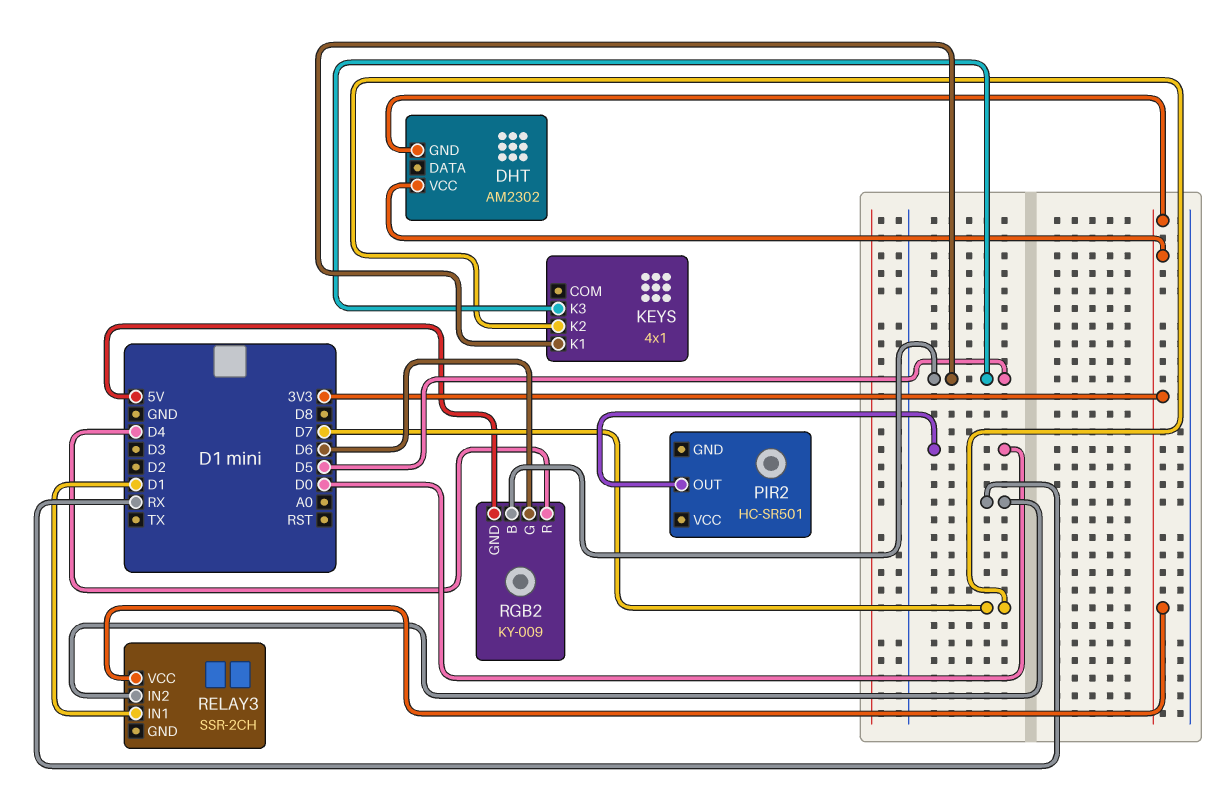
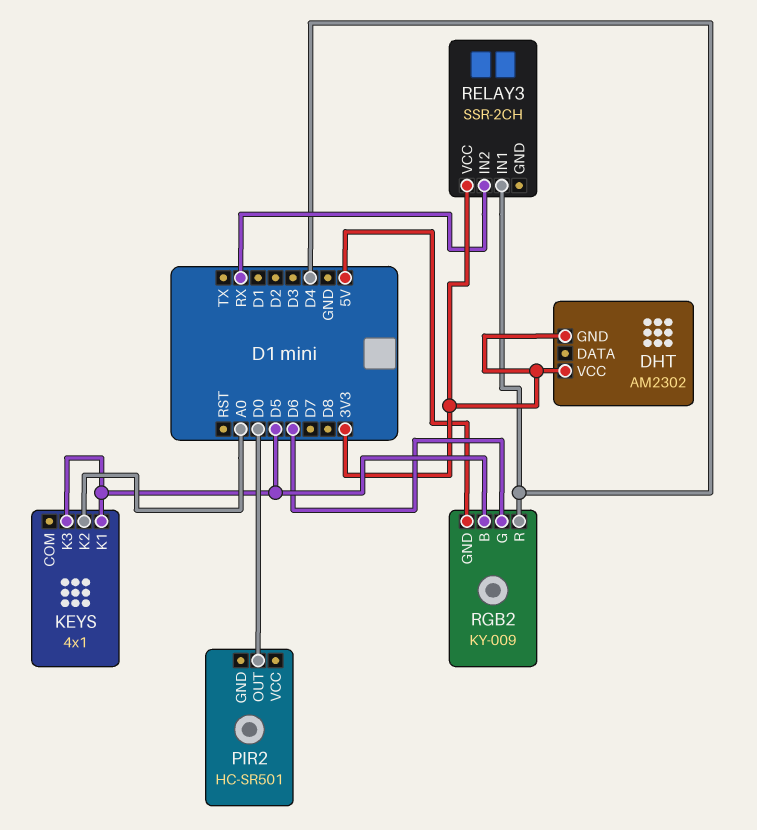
KEYS pin K2: D7 -> A0
RELAY3 pin IN1: D1 -> D4

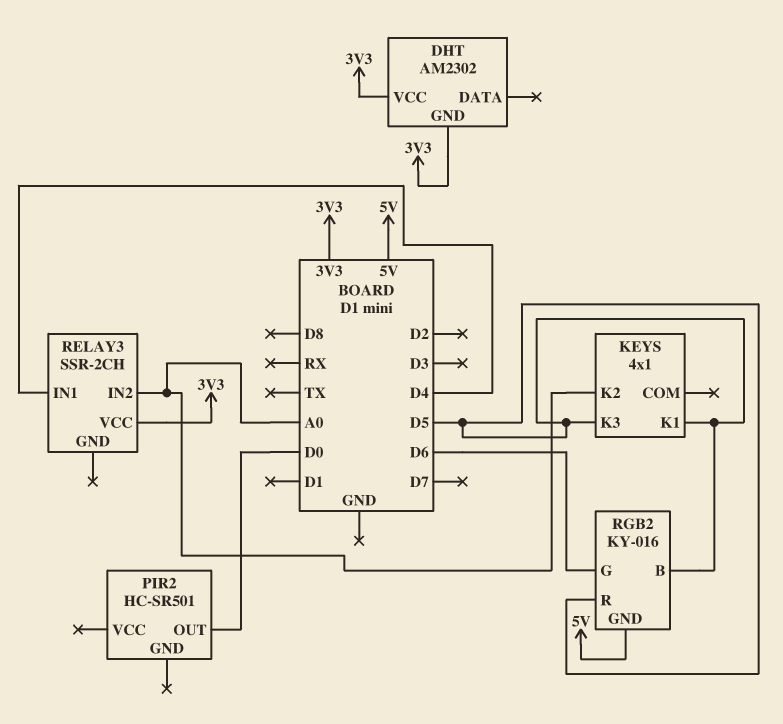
RELAY3 pin IN2: RX -> A0
RGB2: KY-009 -> KY-016
RGB2 pin R: D4 -> D5

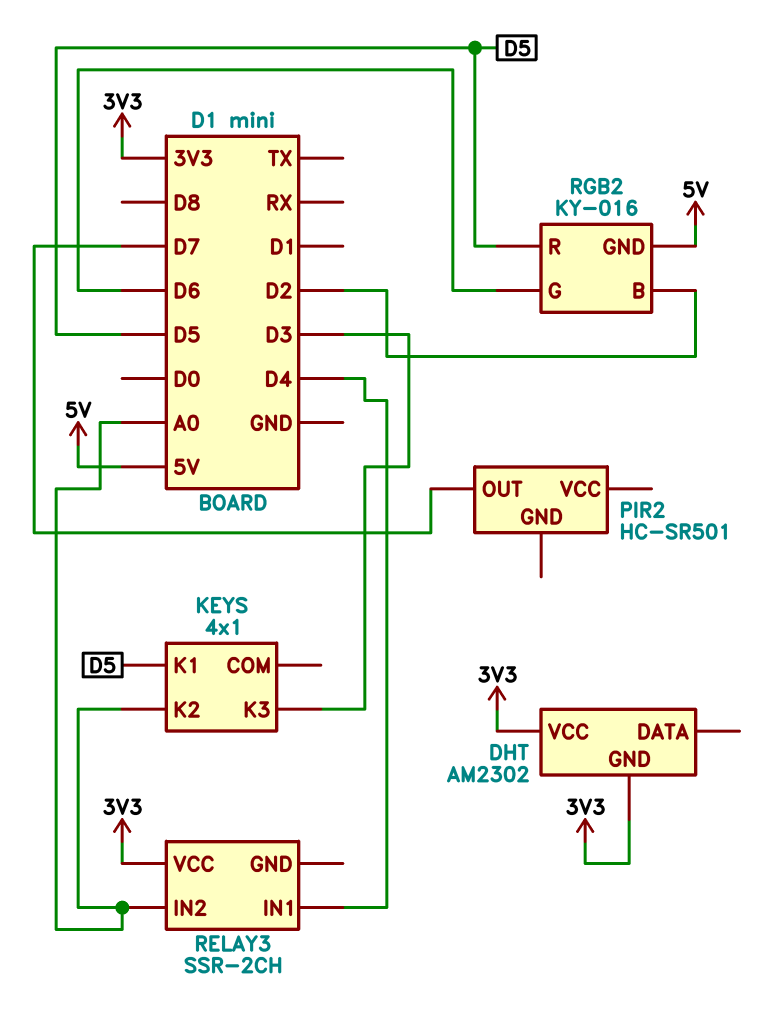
KEYS pin K3: D5 -> D3
PIR2 pin OUT: D0 -> D7
RGB2 pin B: D5 -> D2

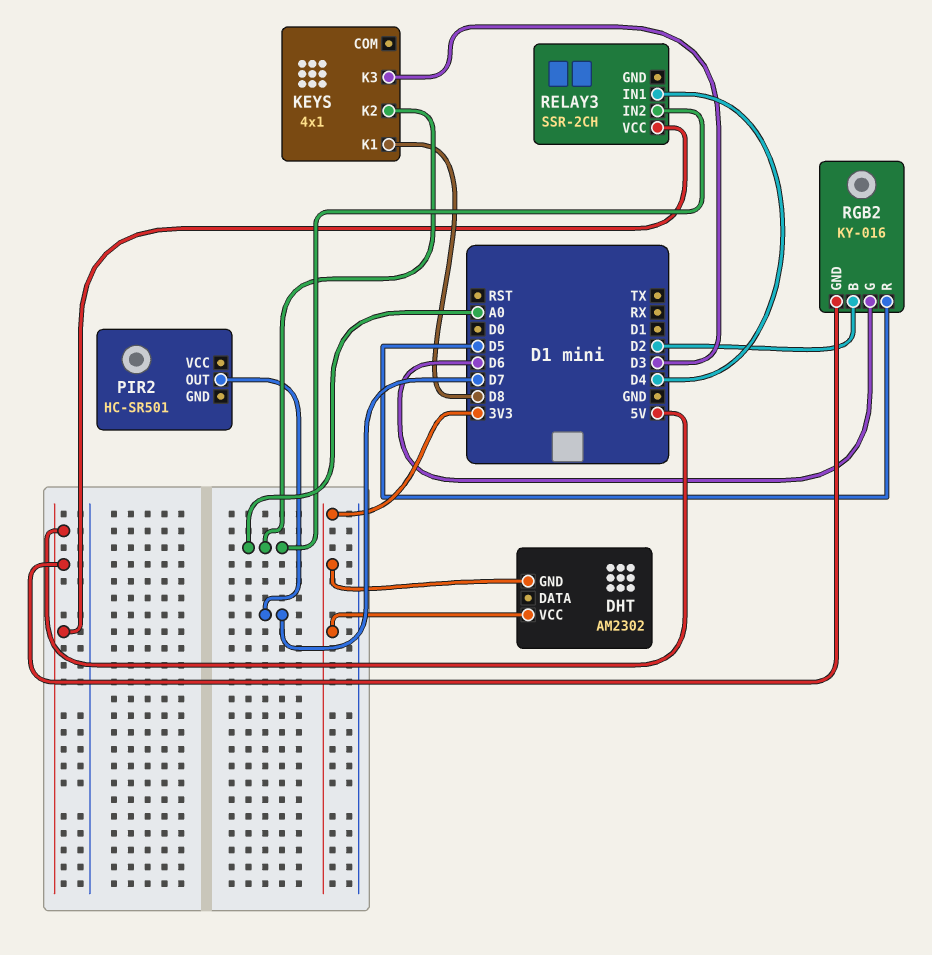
KEYS pin K1: D5 -> D8
RELAY3 pin VCC: 3V3 -> 5V

